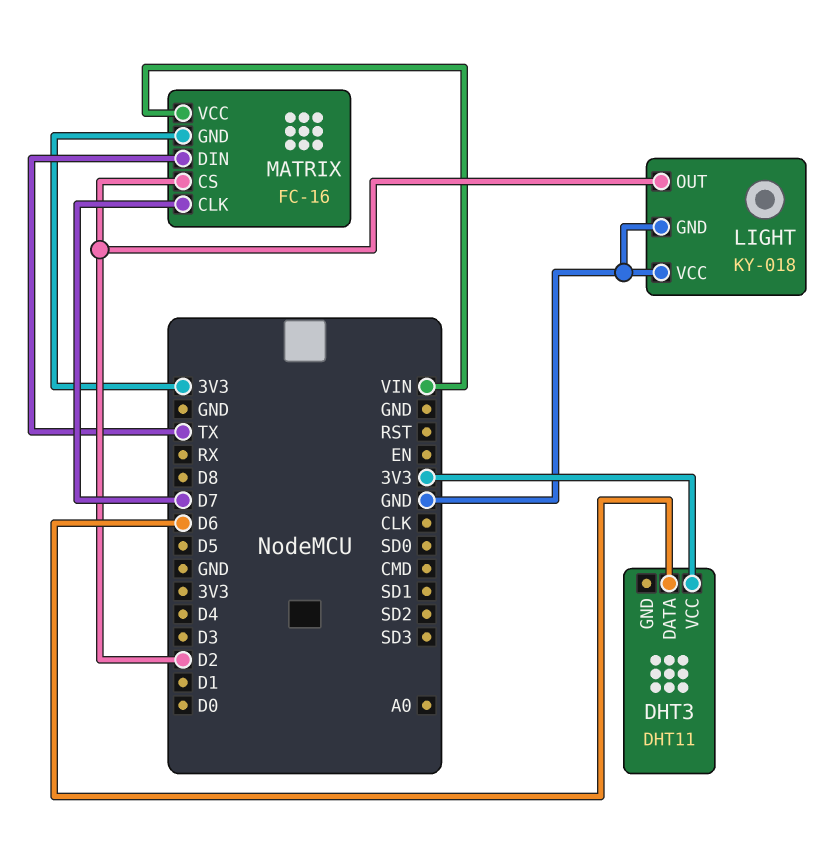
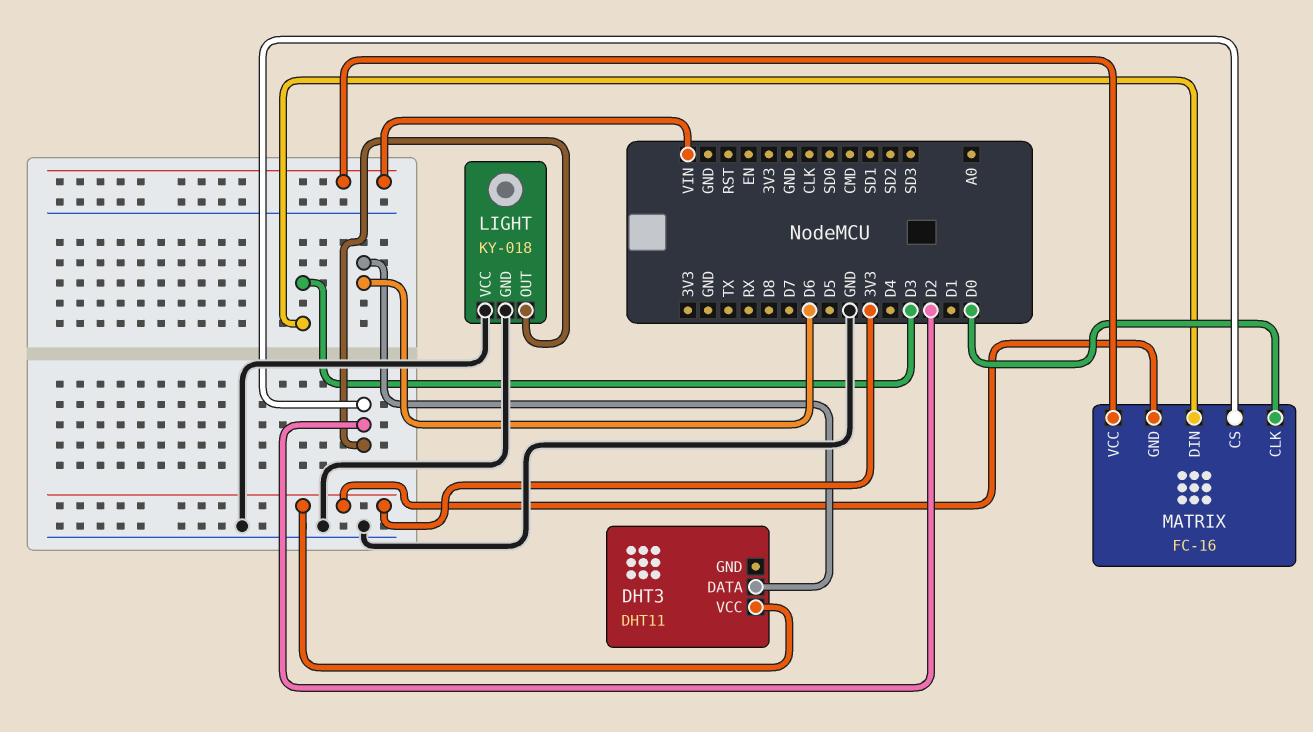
MATRIX pin CLK: D7 -> D0
MATRIX pin DIN: TX -> D3

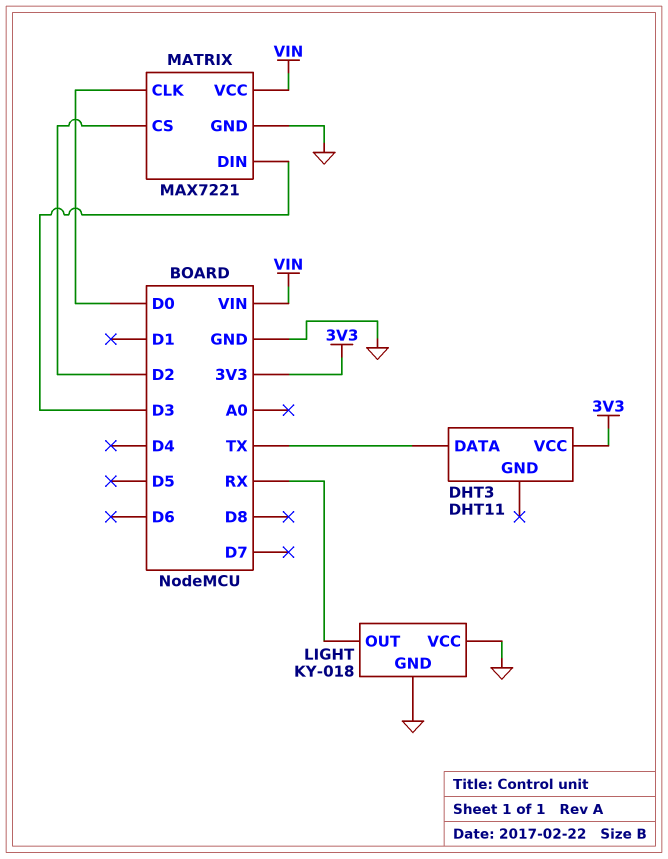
DHT3 pin DATA: D6 -> TX
LIGHT pin OUT: D2 -> RX
MATRIX: FC-16 -> MAX7221
MATRIX pin GND: 3V3 -> GND

